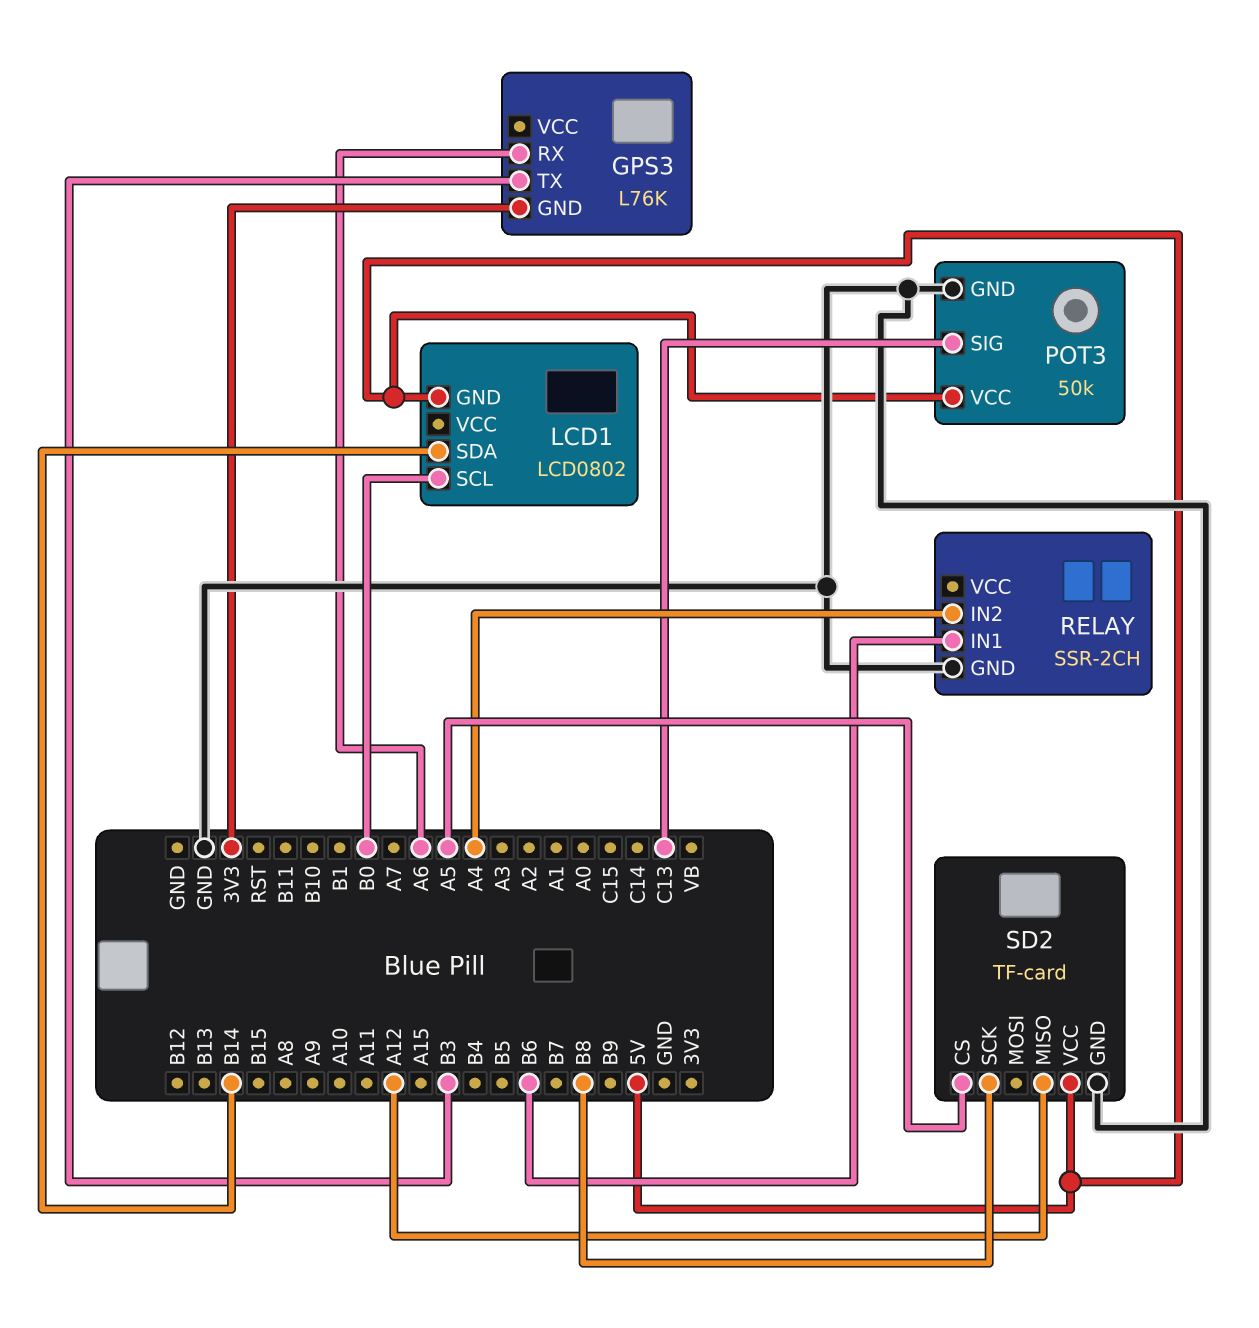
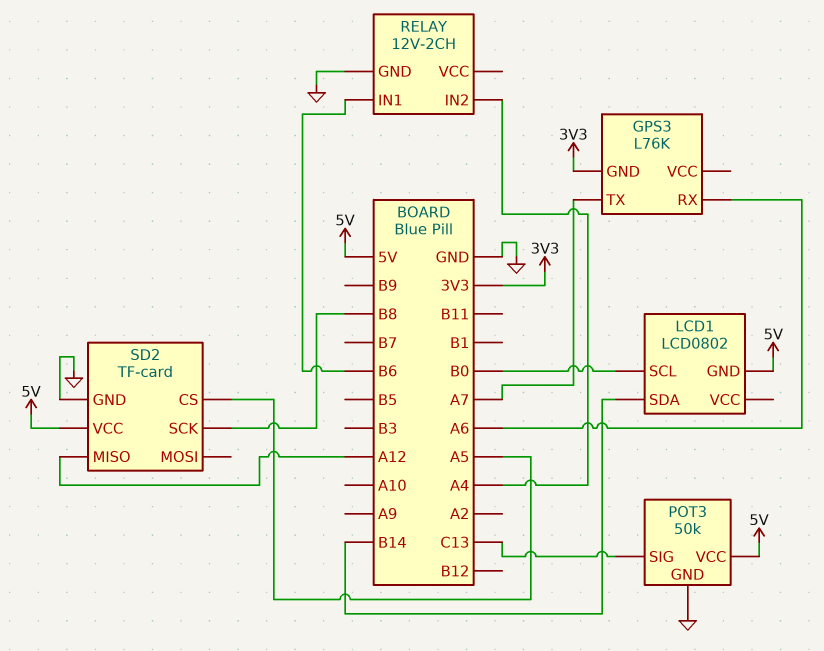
GPS3 pin TX: B3 -> A7
RELAY: SSR-2CH -> 12V-2CH

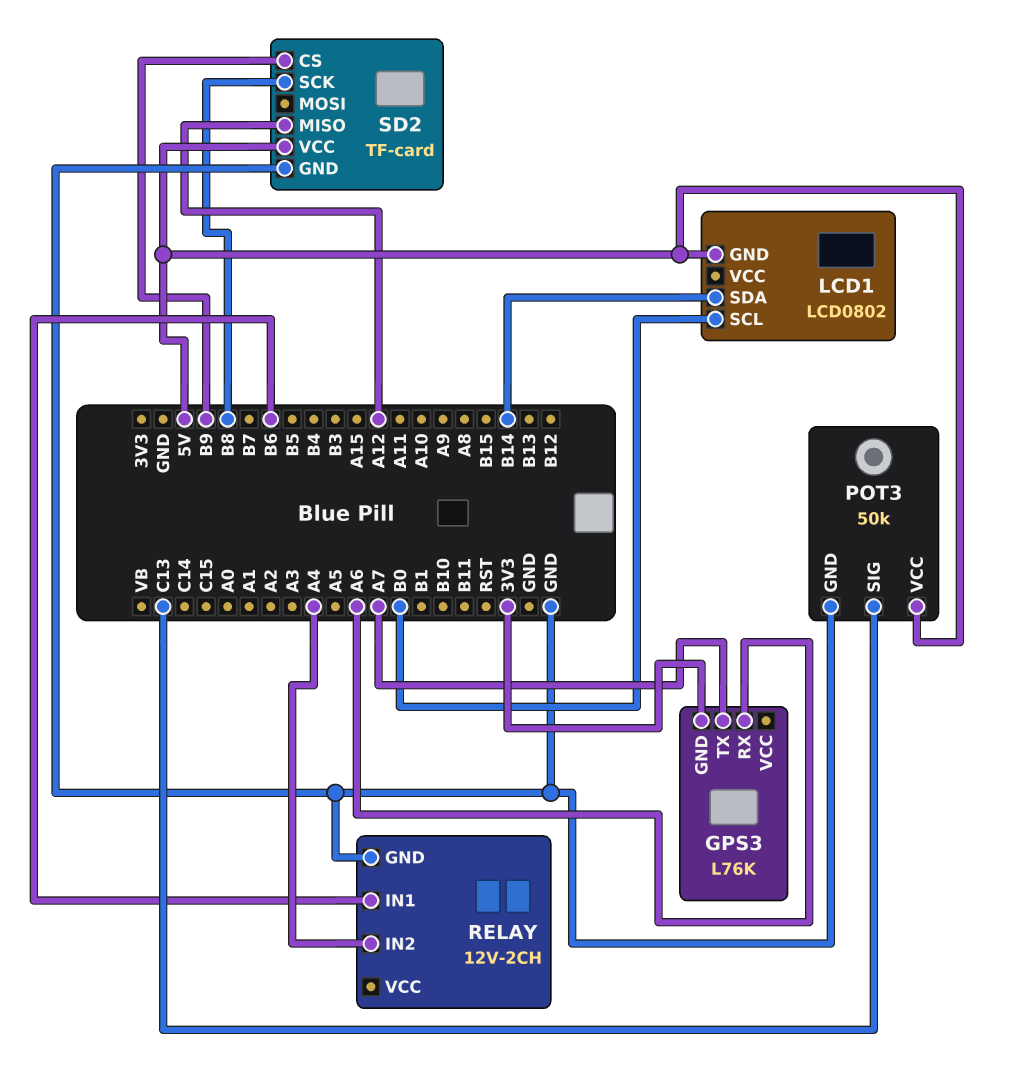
SD2 pin CS: A5 -> B9

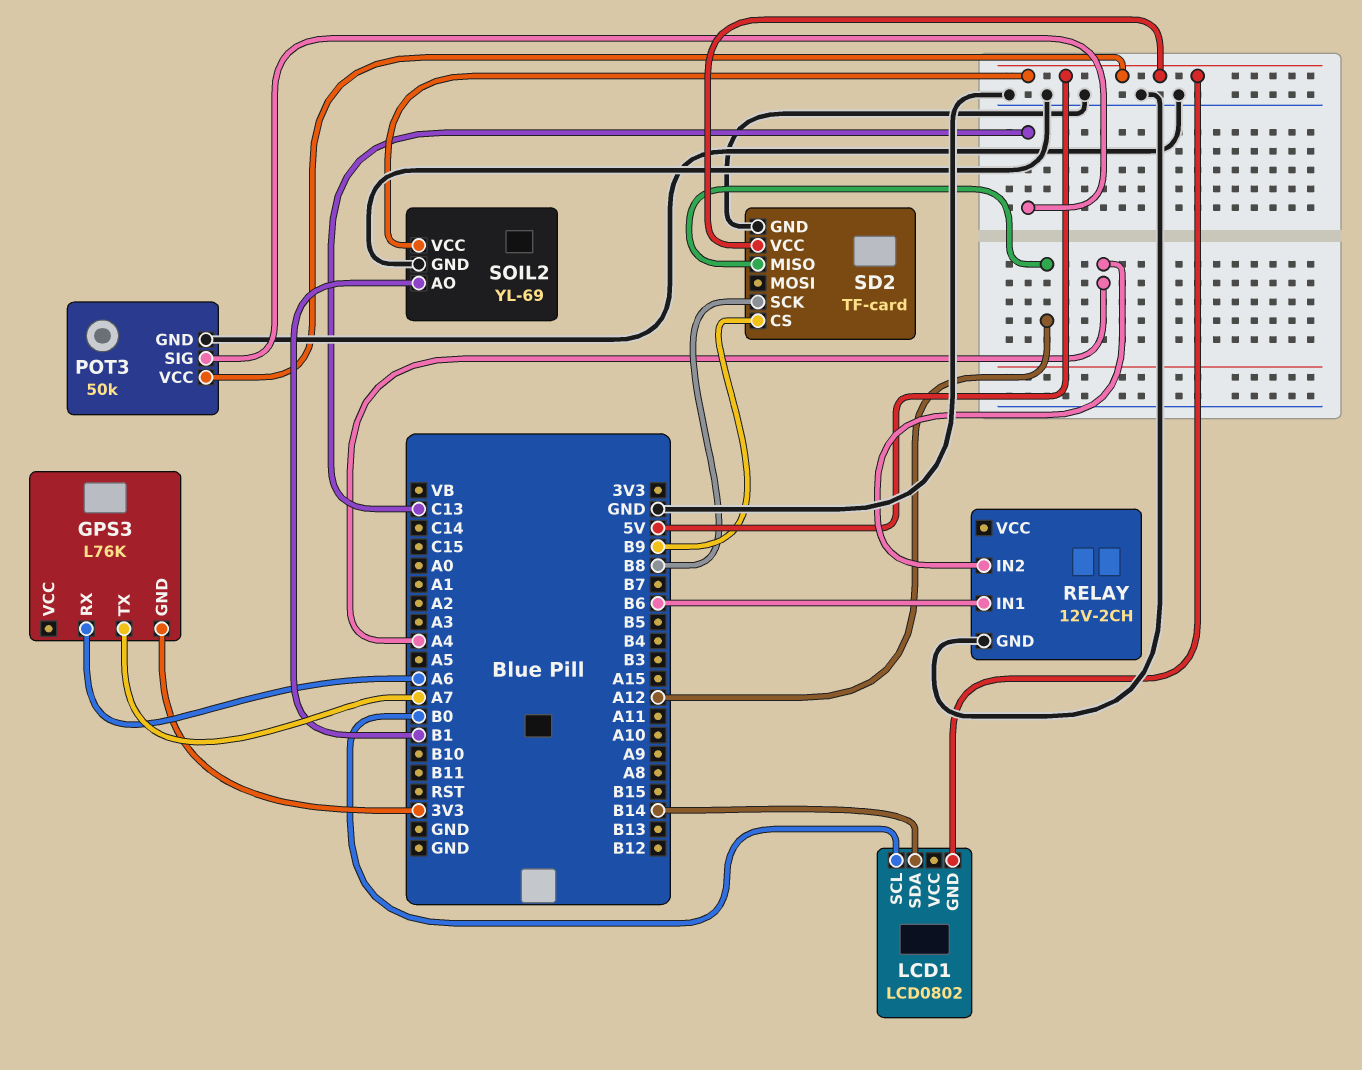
SOIL2: none -> YL-69
SOIL2 pin AO: none -> B1
SOIL2 pin GND: none -> GND
SOIL2 pin VCC: none -> 5V

